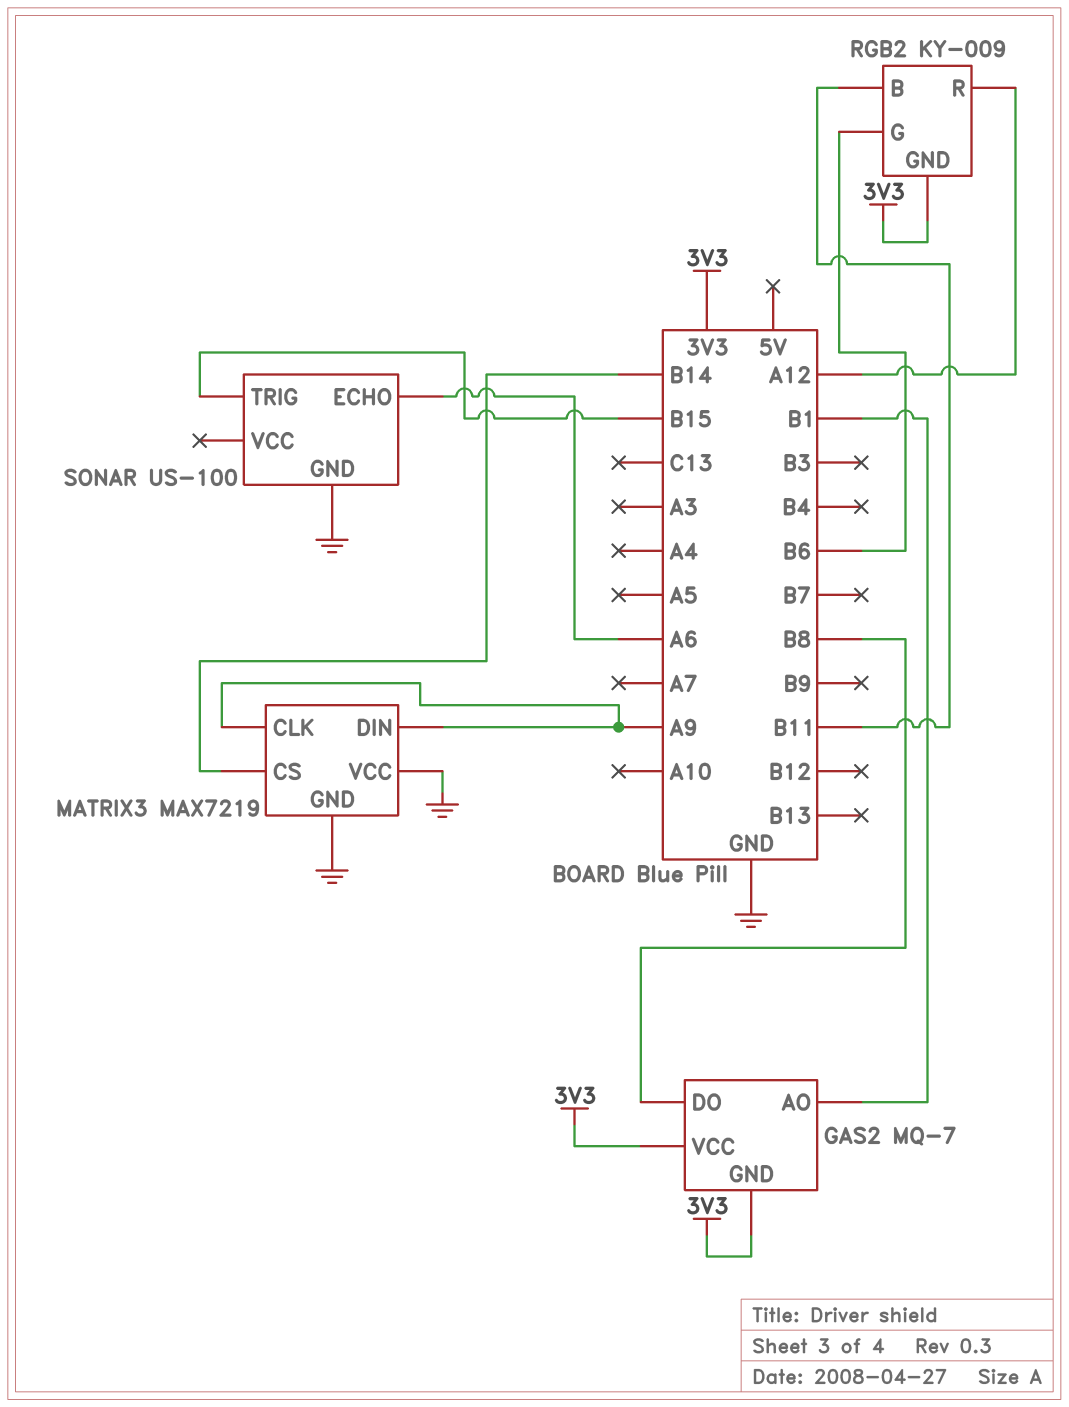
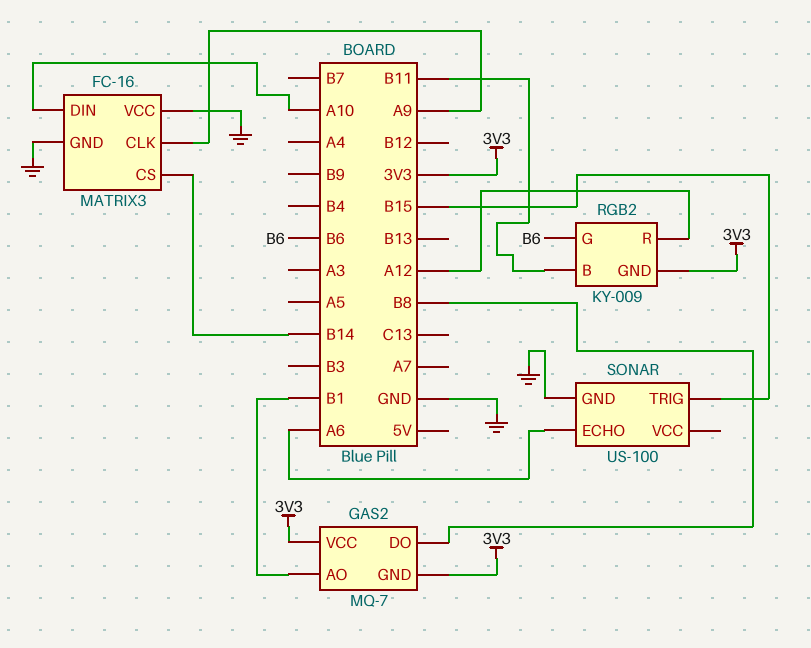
MATRIX3: MAX7219 -> FC-16
MATRIX3 pin DIN: A9 -> A10

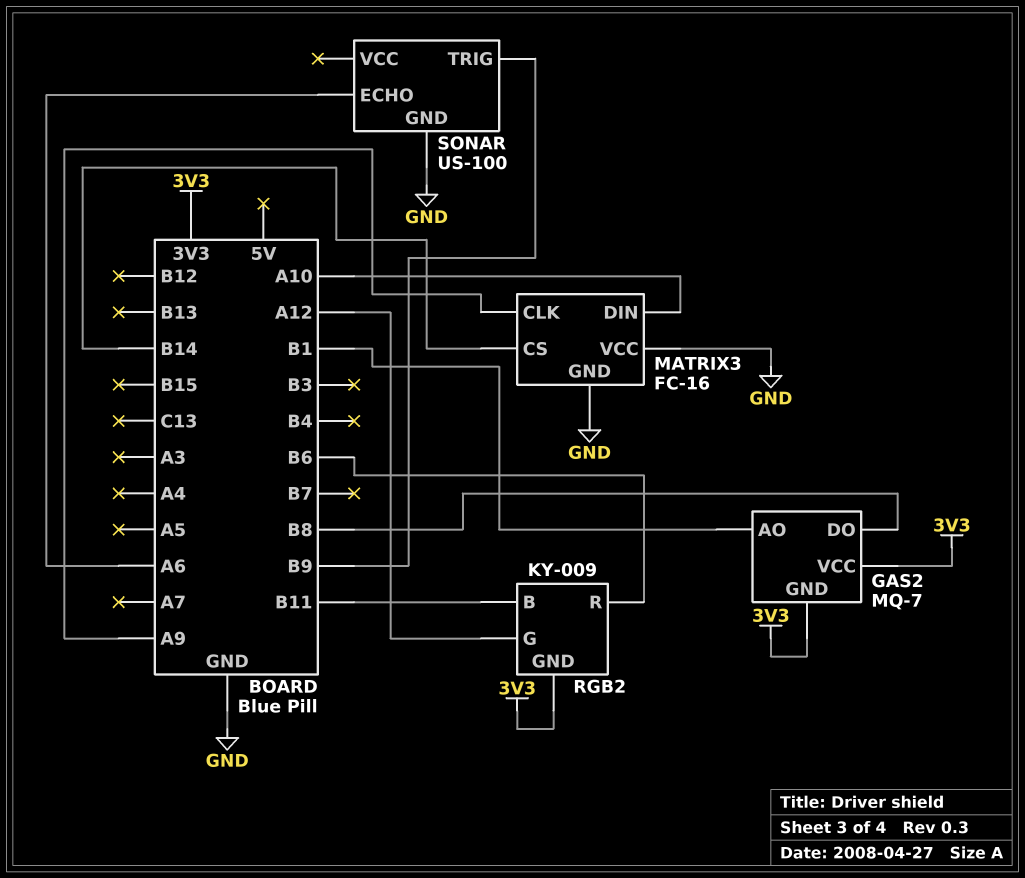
RGB2 pin G: B6 -> A12
RGB2 pin R: A12 -> B6
SONAR pin TRIG: B15 -> B9

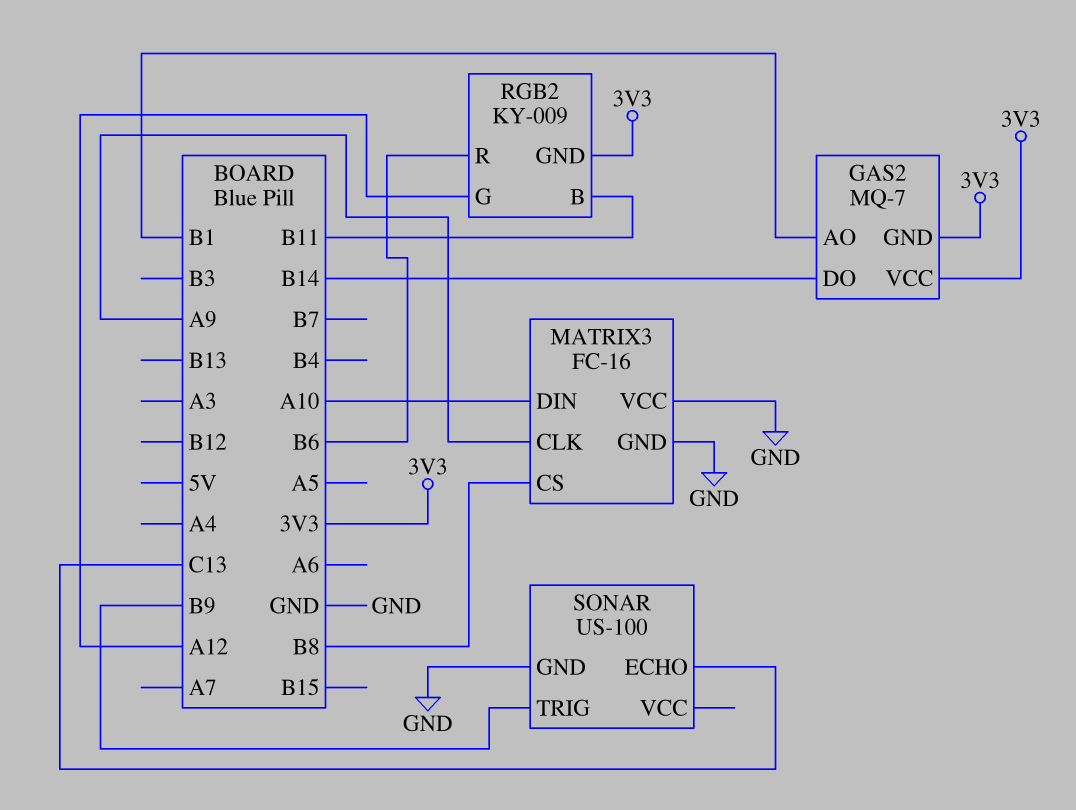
GAS2 pin DO: B8 -> B14
MATRIX3 pin CS: B14 -> B8
SONAR pin ECHO: A6 -> C13

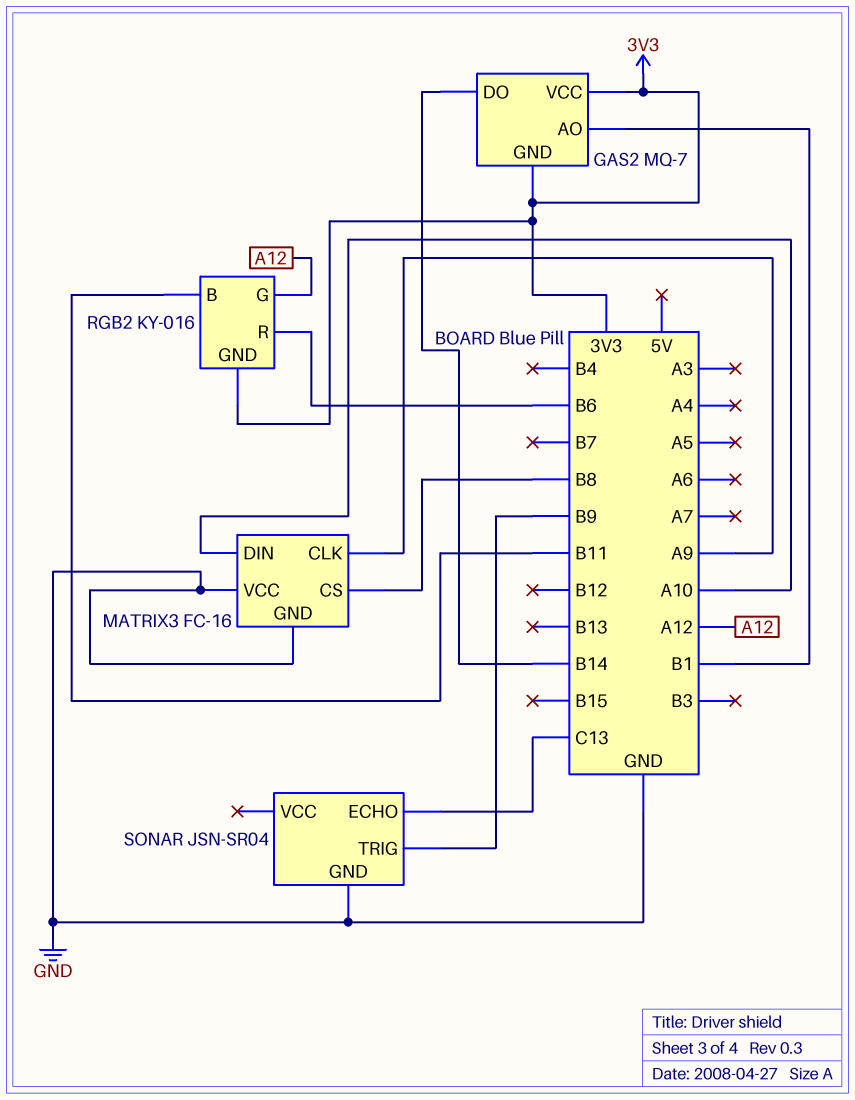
RGB2: KY-009 -> KY-016
SONAR: US-100 -> JSN-SR04

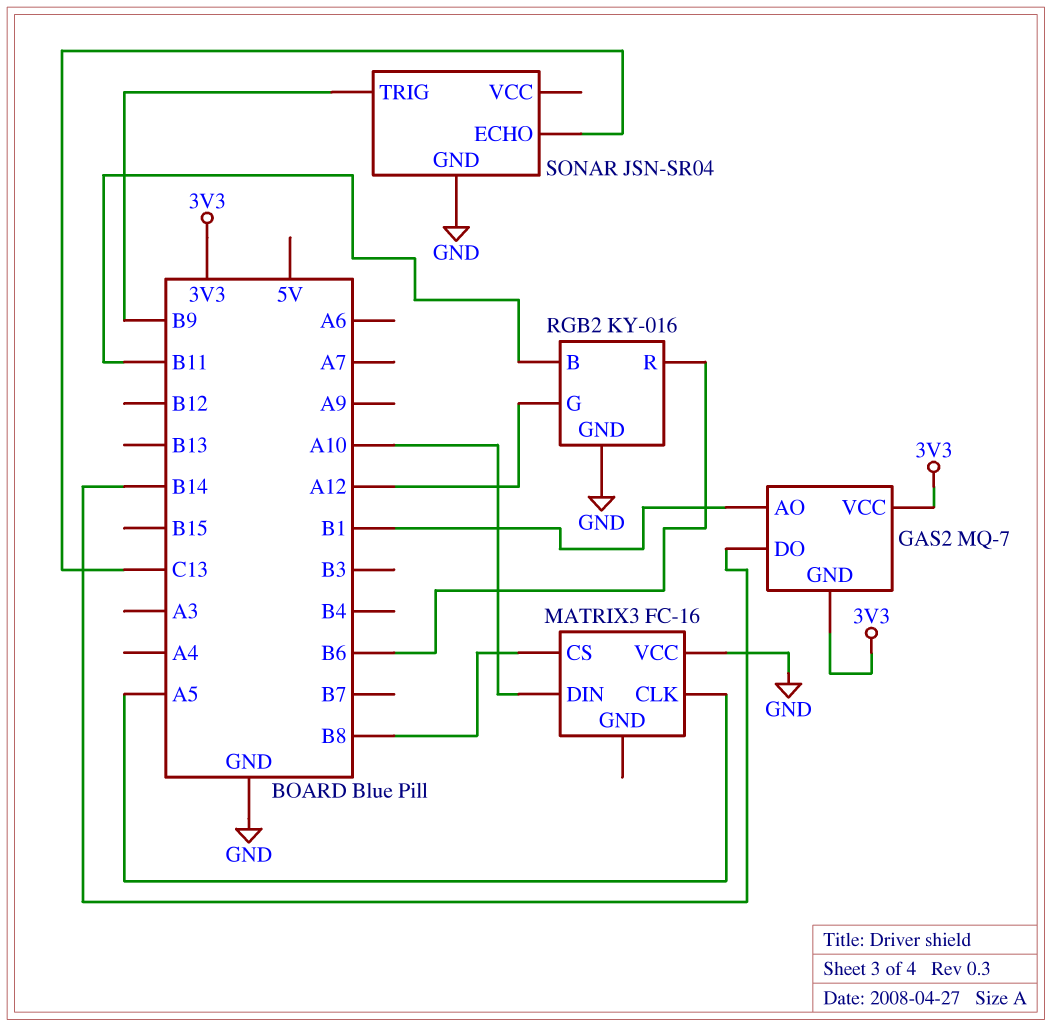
MATRIX3 pin CLK: A9 -> A5
MATRIX3 pin GND: GND -> none
RGB2 pin GND: 3V3 -> GND

